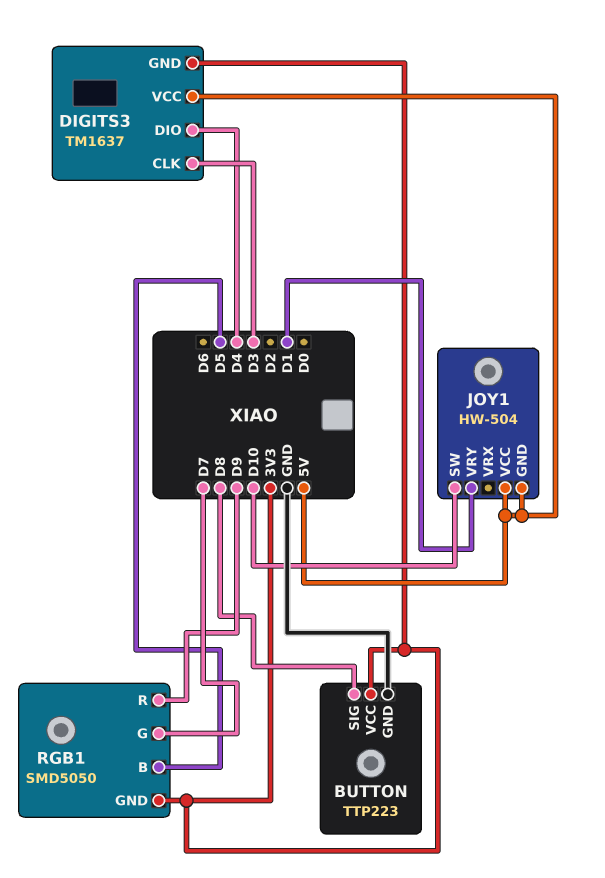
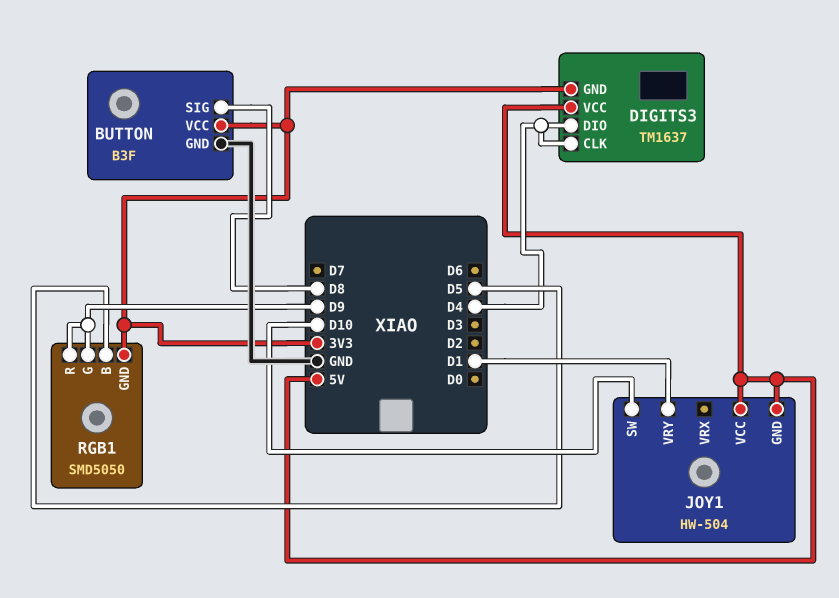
BUTTON: TTP223 -> B3F
DIGITS3 pin CLK: D3 -> D4
RGB1 pin G: D7 -> D9

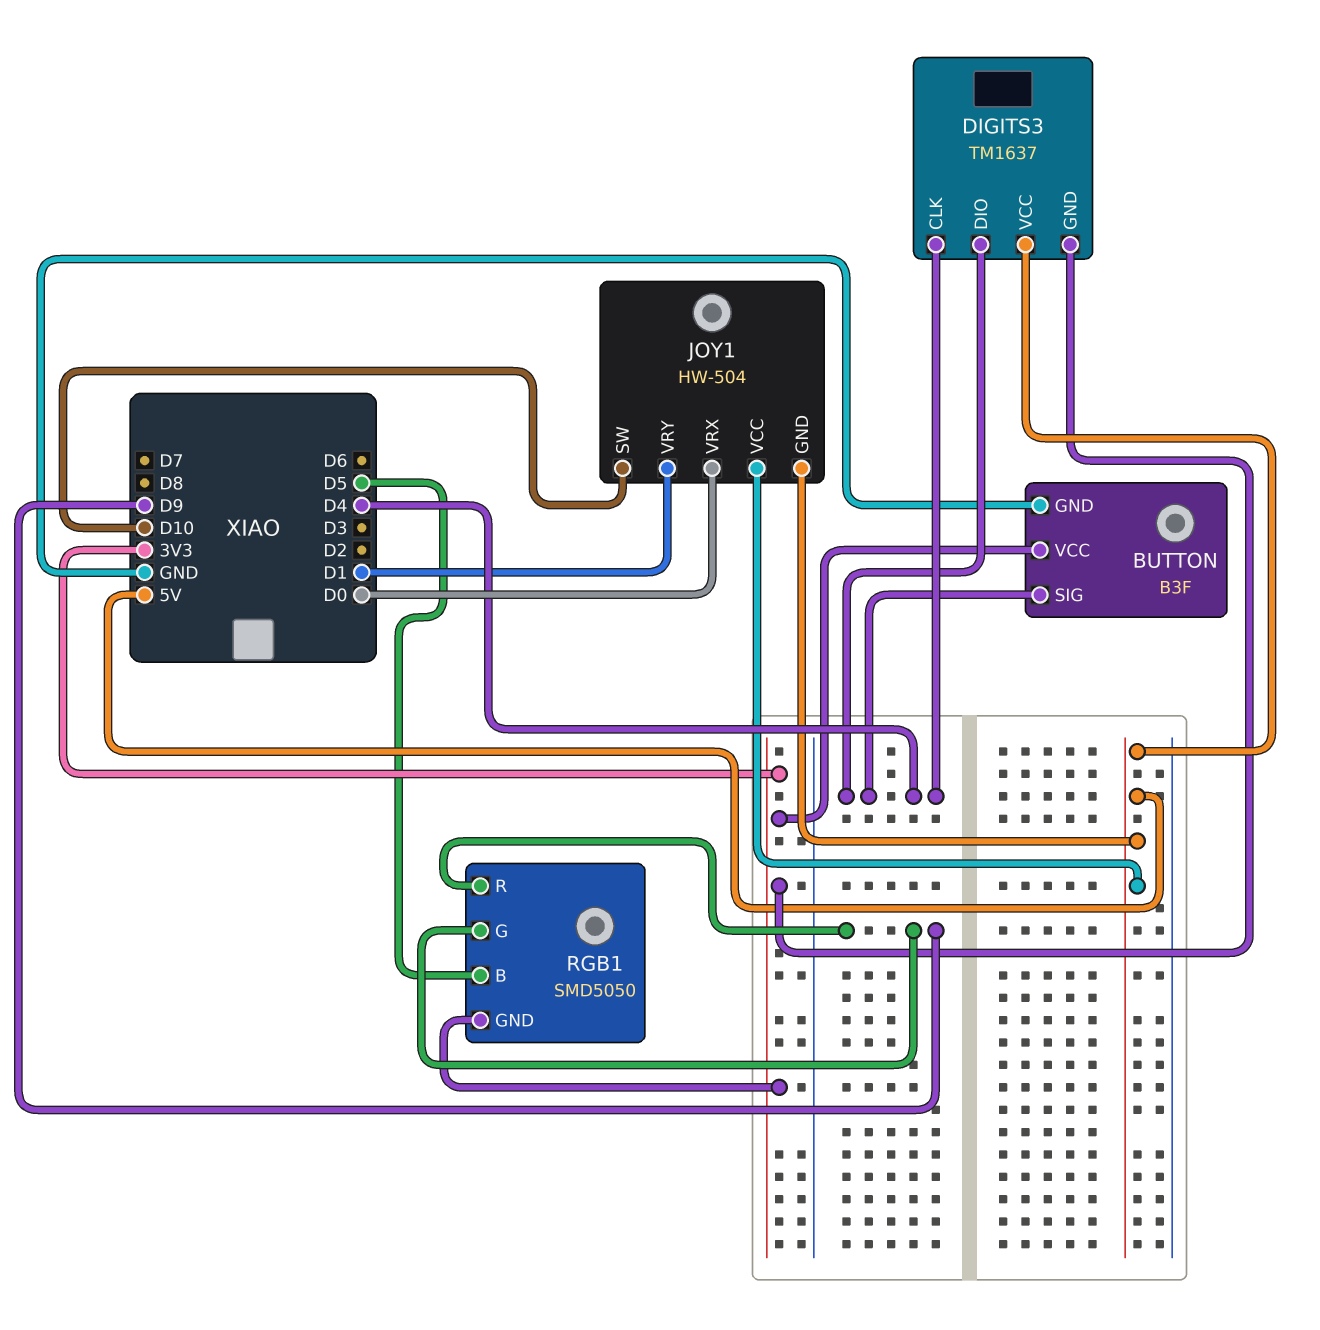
BUTTON pin SIG: D8 -> D4
JOY1 pin VRX: none -> D0

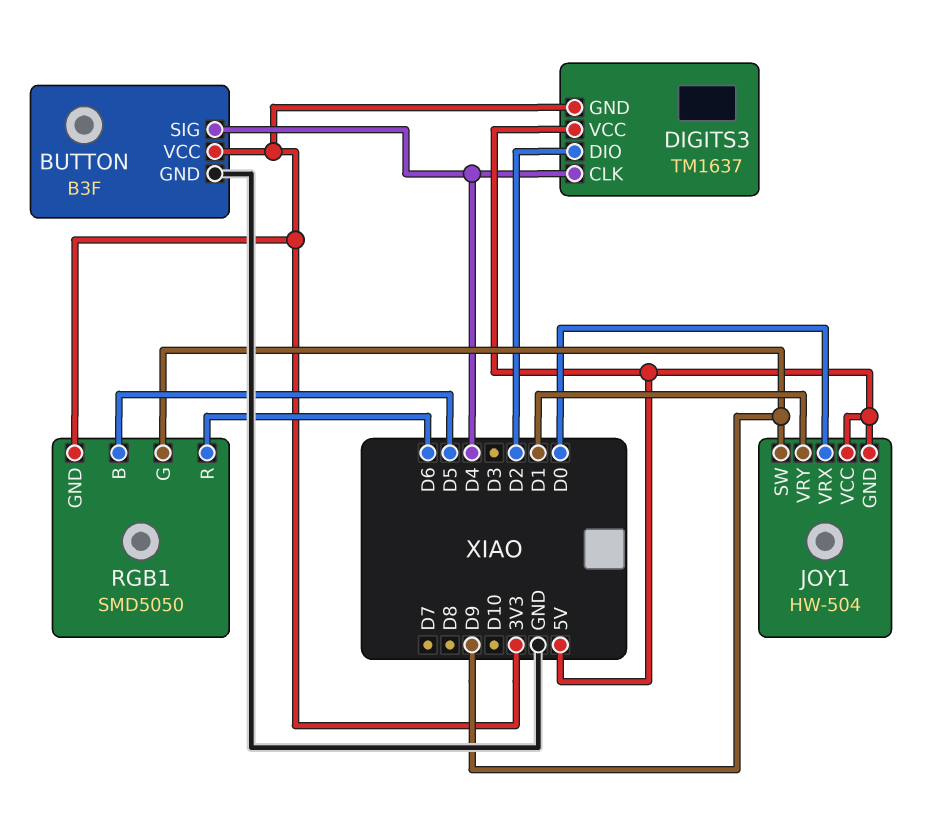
DIGITS3 pin DIO: D4 -> D2
JOY1 pin SW: D10 -> D9
RGB1 pin R: D9 -> D6

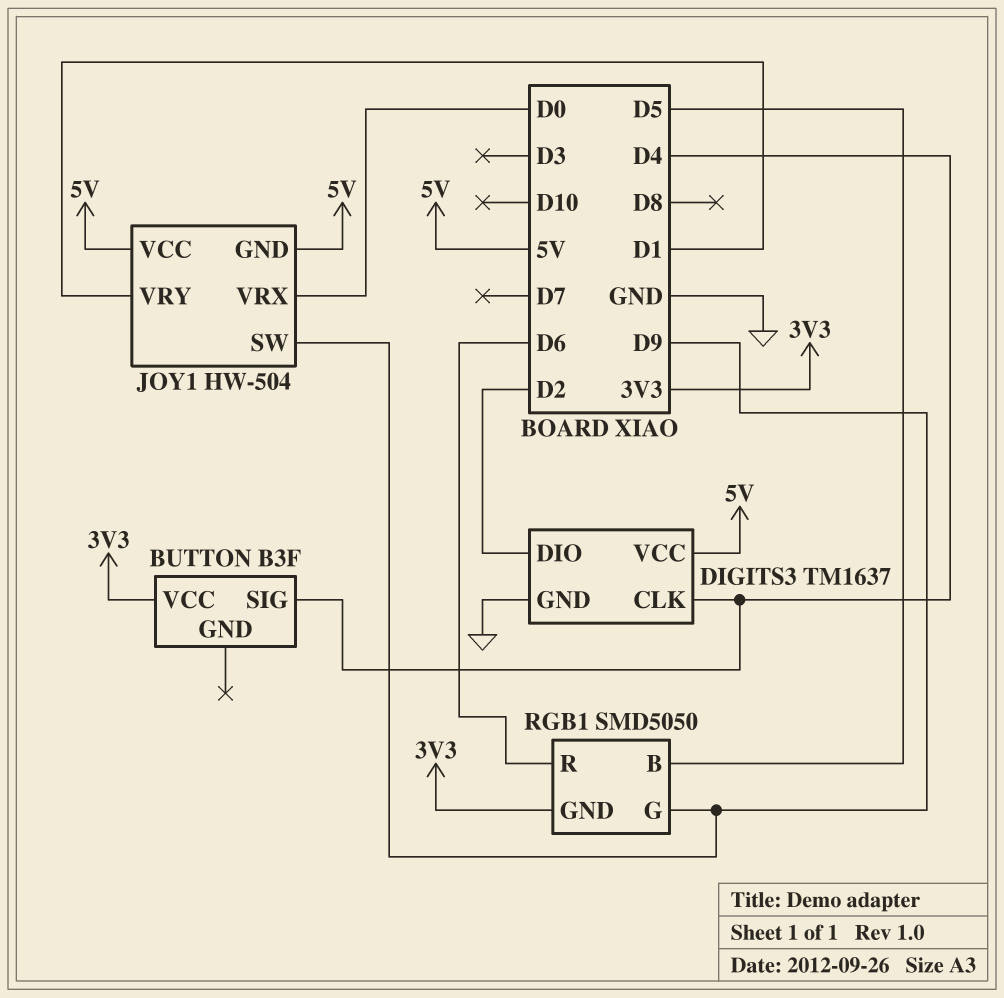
BUTTON pin GND: GND -> none
DIGITS3 pin GND: 3V3 -> GND

